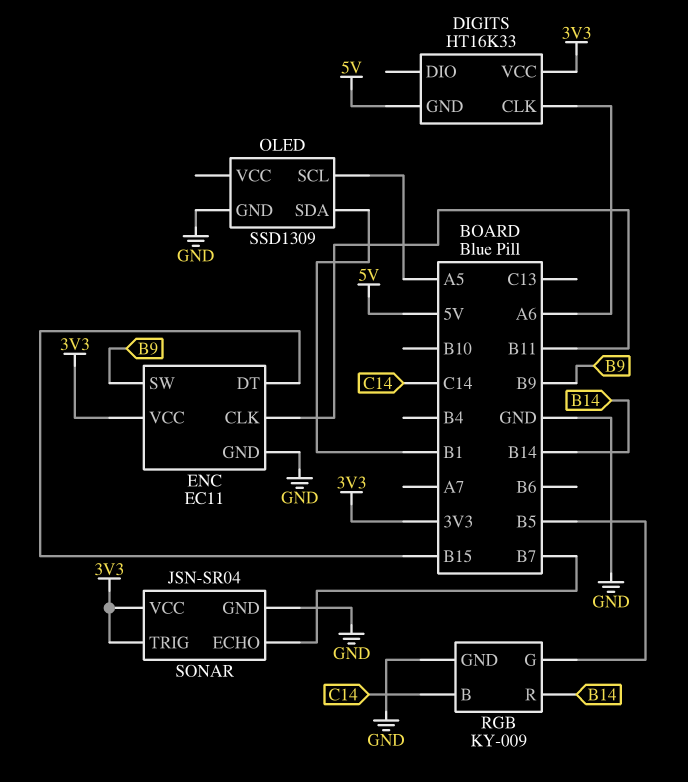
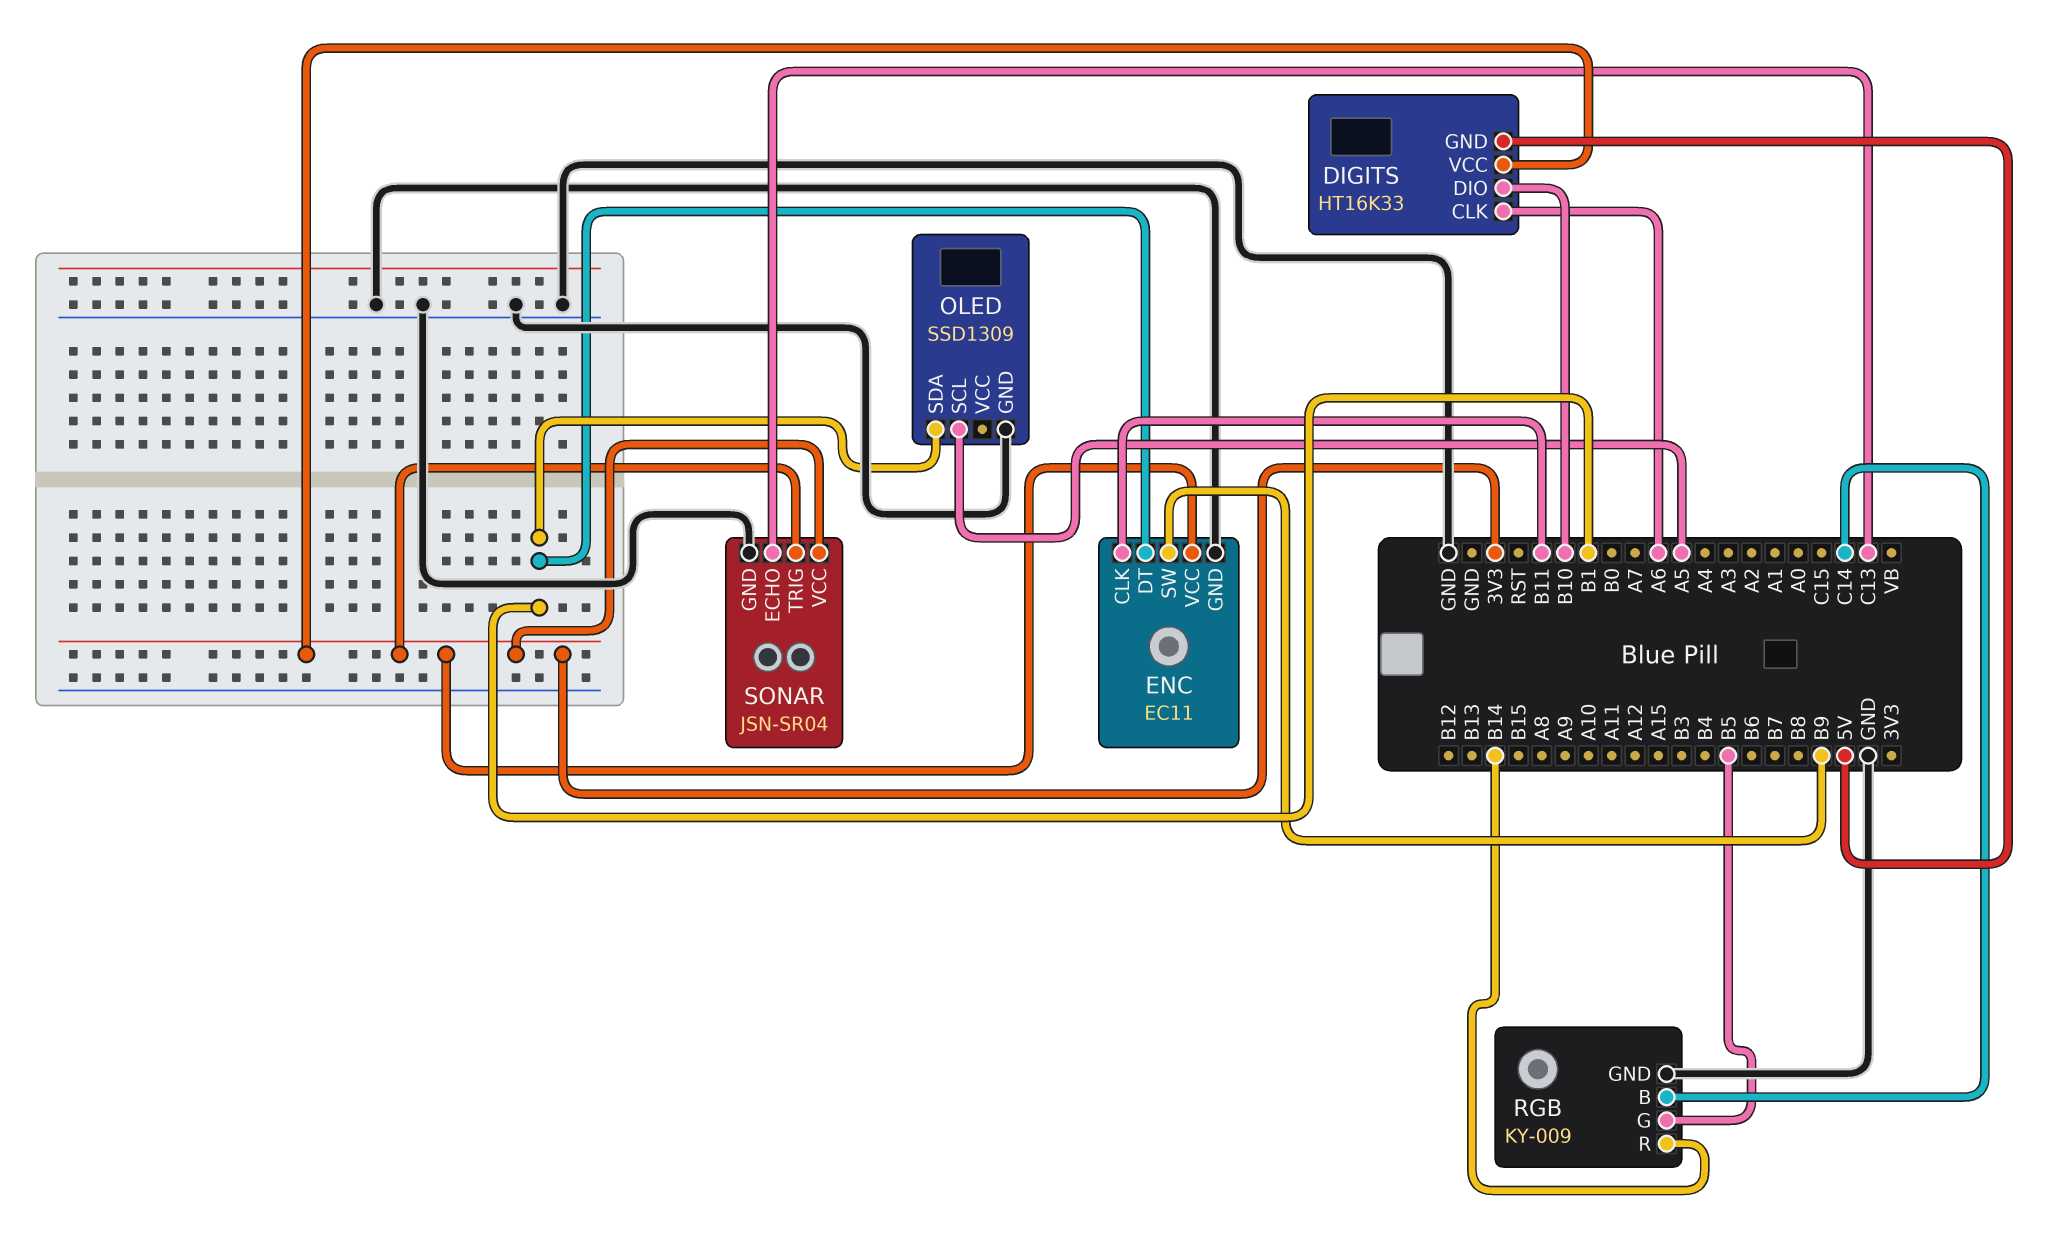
DIGITS pin DIO: none -> B10
ENC pin DT: B15 -> B1
SONAR pin ECHO: B7 -> C13

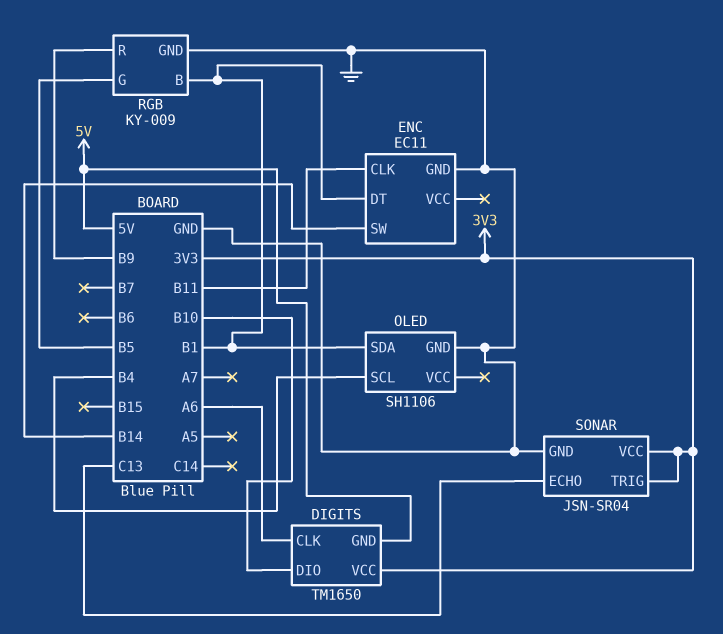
DIGITS: HT16K33 -> TM1650
ENC pin SW: B9 -> B14
ENC pin VCC: 3V3 -> none
OLED: SSD1309 -> SH1106
OLED pin SCL: A5 -> B4
RGB pin B: C14 -> B1
RGB pin R: B14 -> B9

